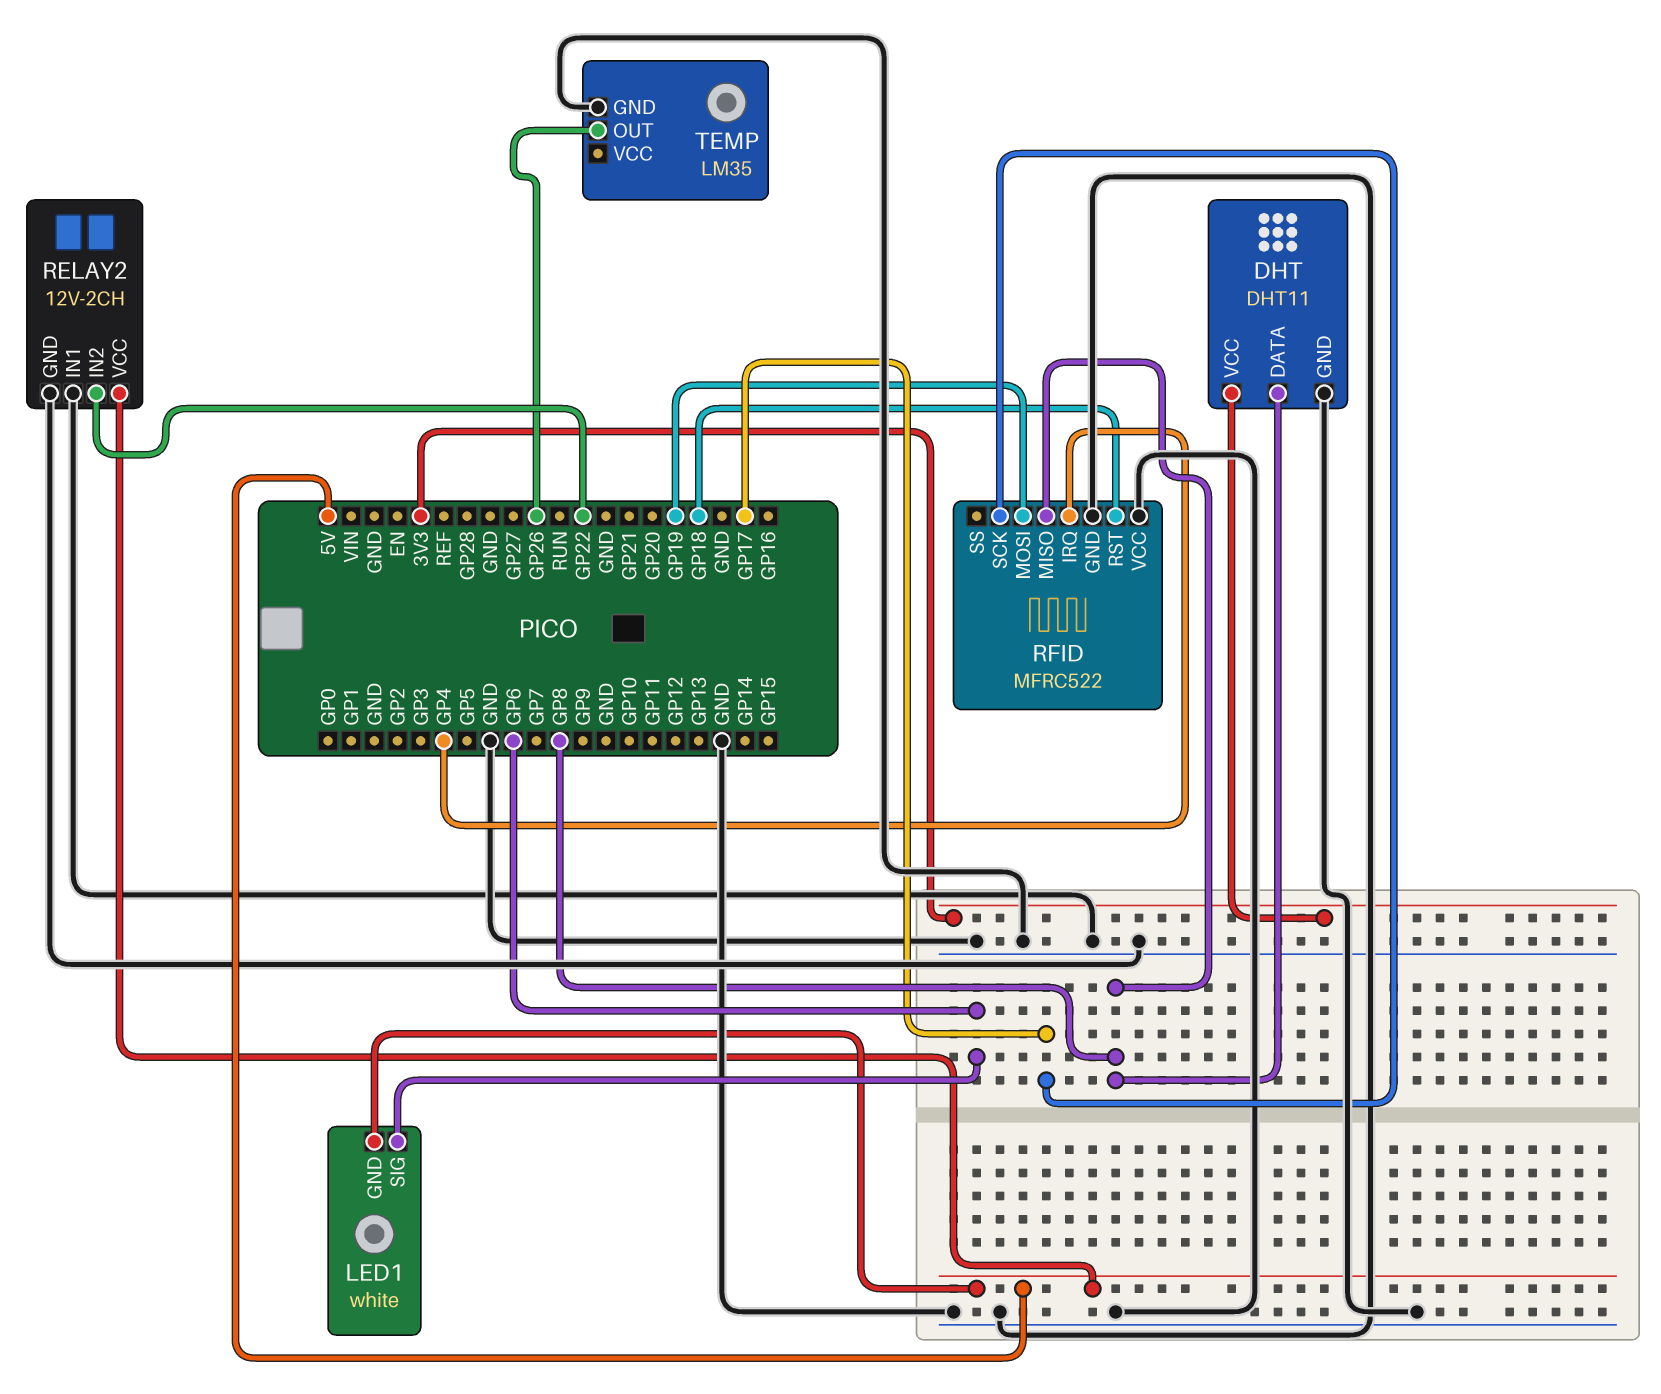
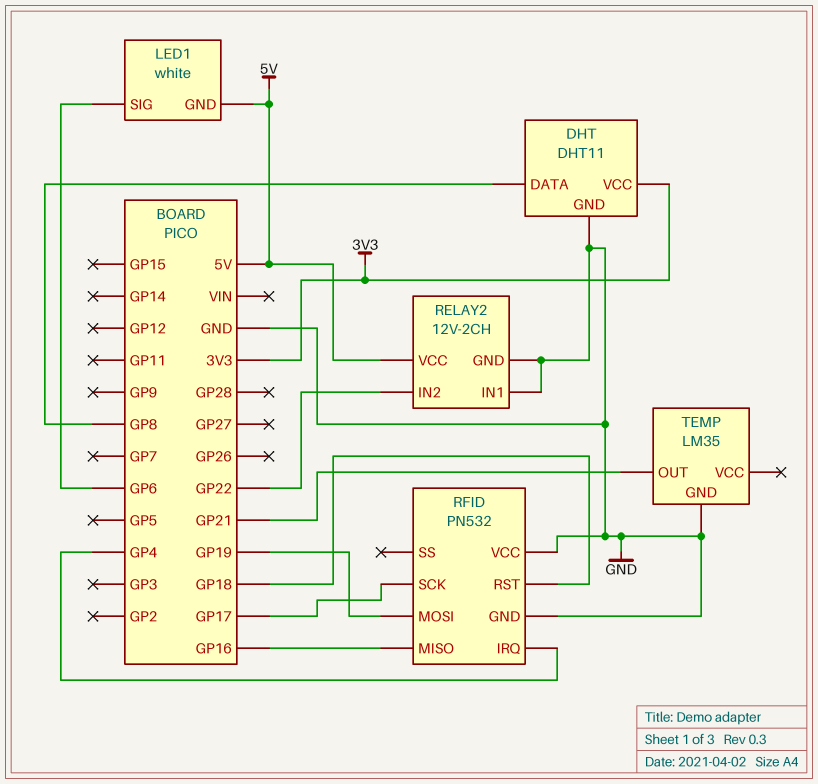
RFID: MFRC522 -> PN532
RFID pin MISO: GP8 -> GP16
TEMP pin OUT: GP26 -> GP21

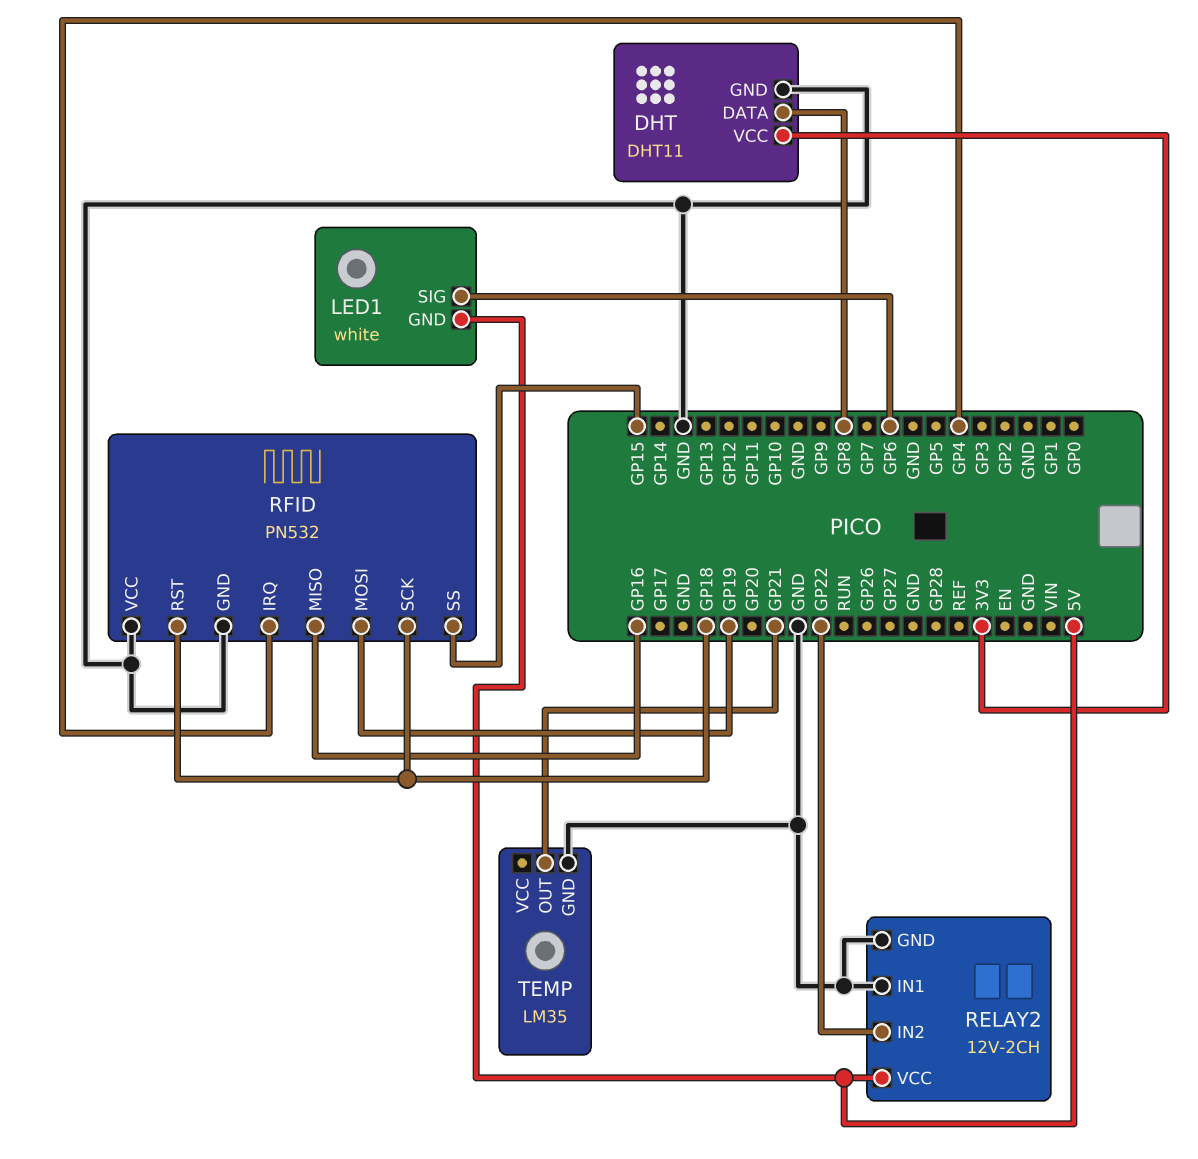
RFID pin SCK: GP17 -> GP18
RFID pin SS: none -> GP15

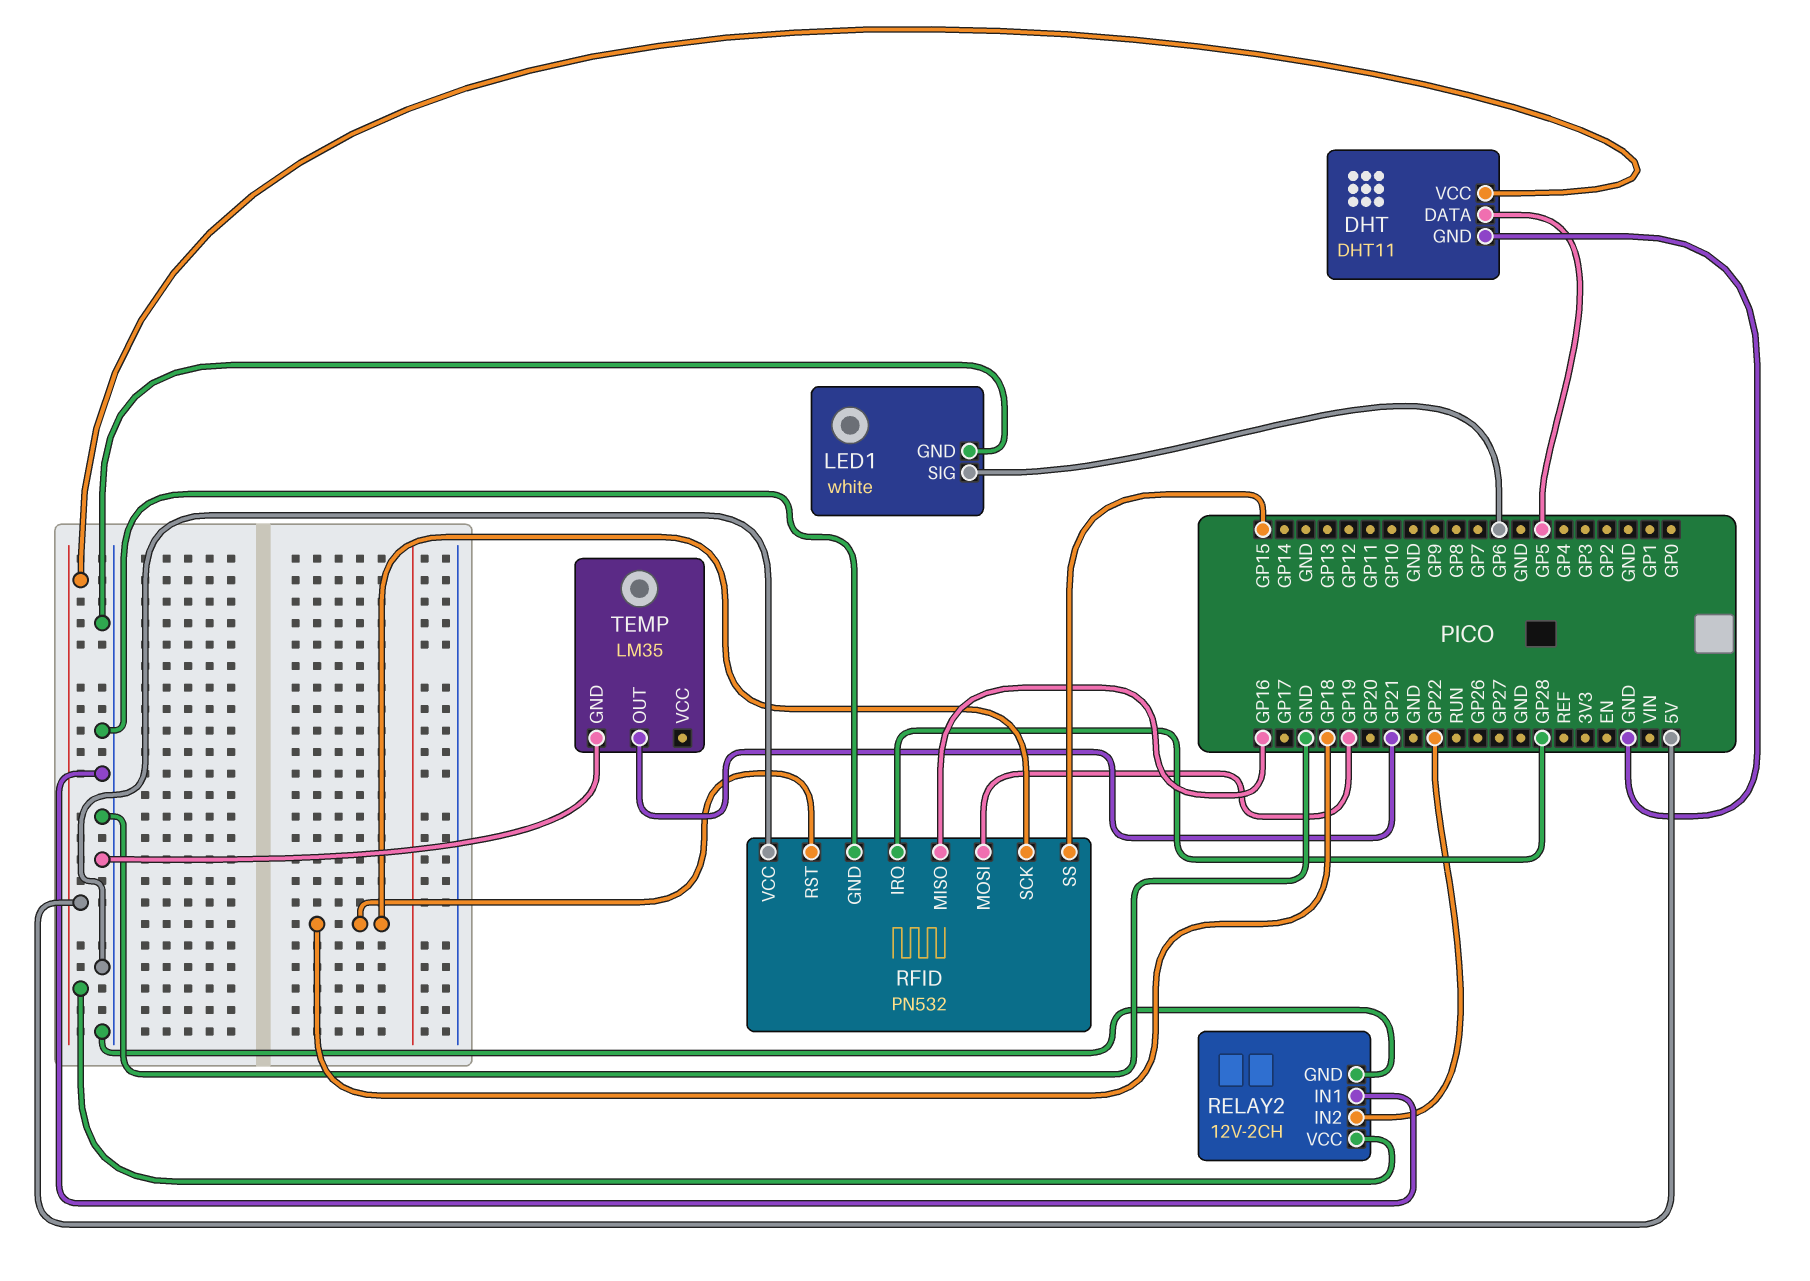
DHT pin DATA: GP8 -> GP5
DHT pin VCC: 3V3 -> 5V
LED1 pin GND: 5V -> GND
RFID pin IRQ: GP4 -> GP28

